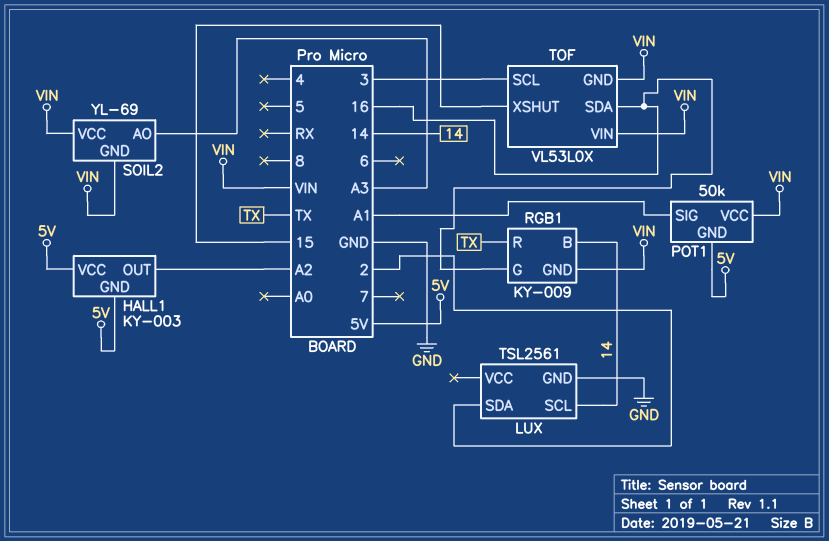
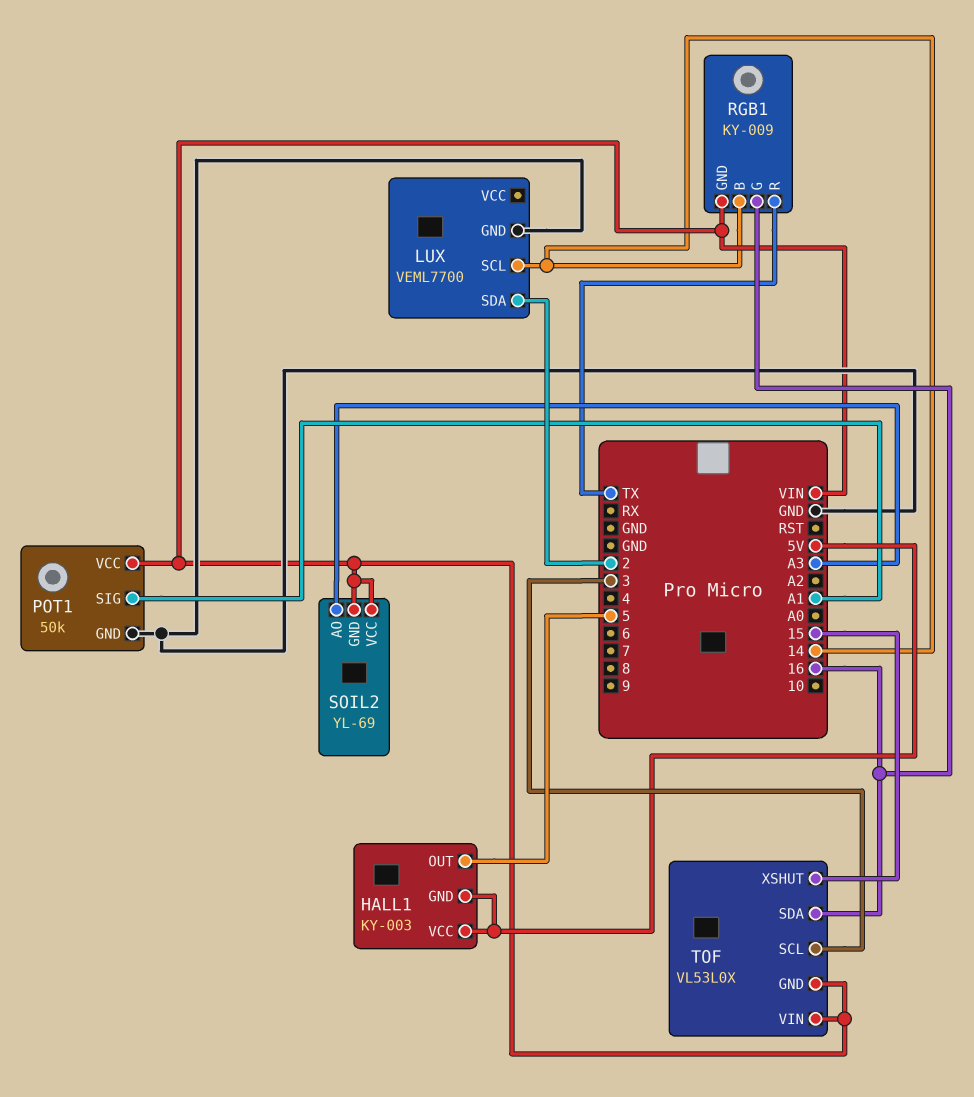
HALL1 pin OUT: A2 -> 5
LUX: TSL2561 -> VEML7700
POT1 pin GND: 5V -> GND

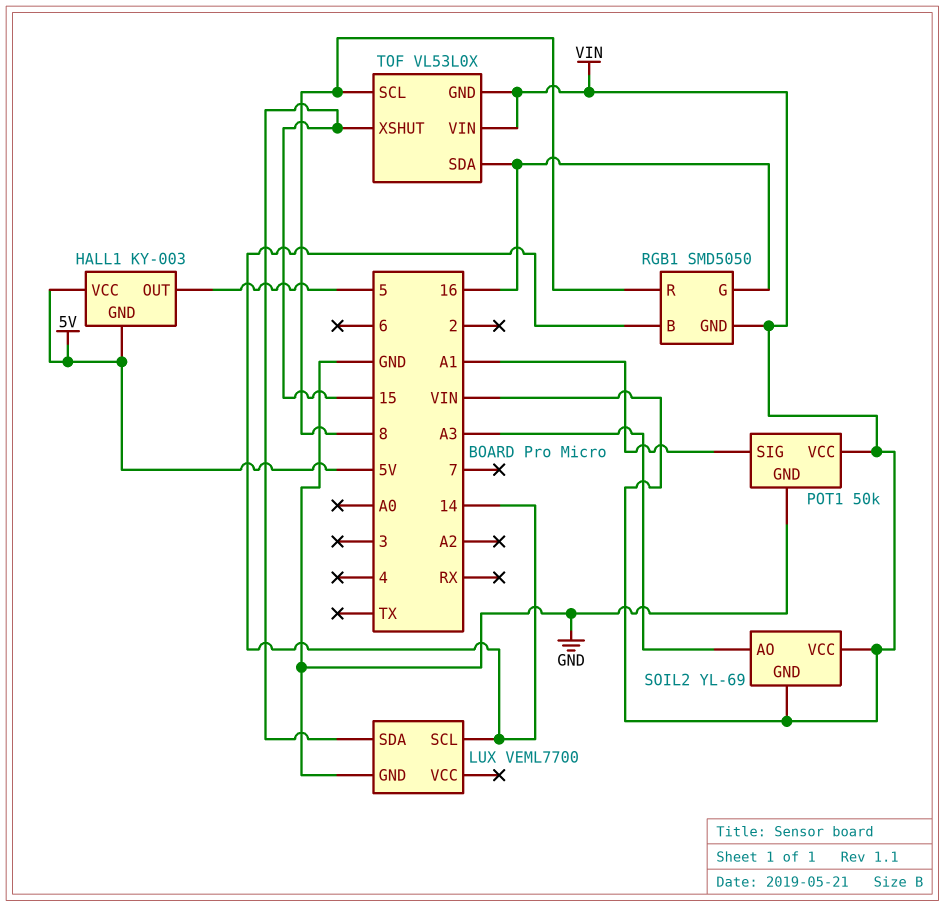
LUX pin SDA: 2 -> 15
RGB1: KY-009 -> SMD5050
RGB1 pin R: TX -> 8
TOF pin SCL: 3 -> 8

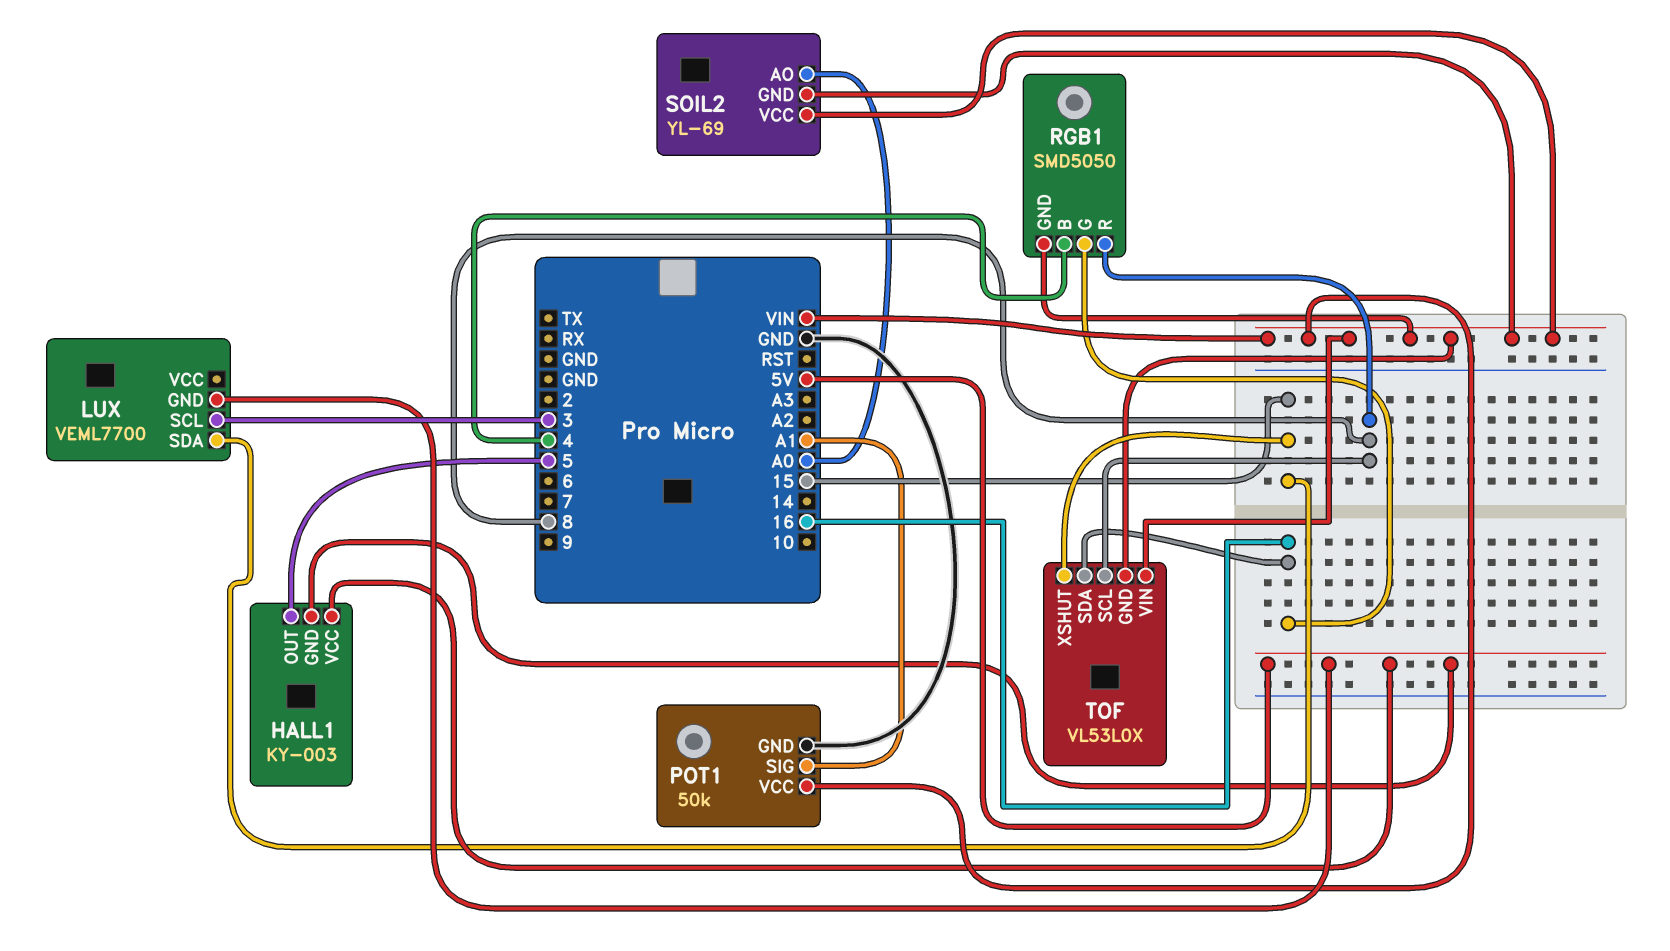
LUX pin GND: GND -> 5V
LUX pin SCL: 14 -> 3
RGB1 pin B: 14 -> 4
SOIL2 pin AO: A3 -> A0

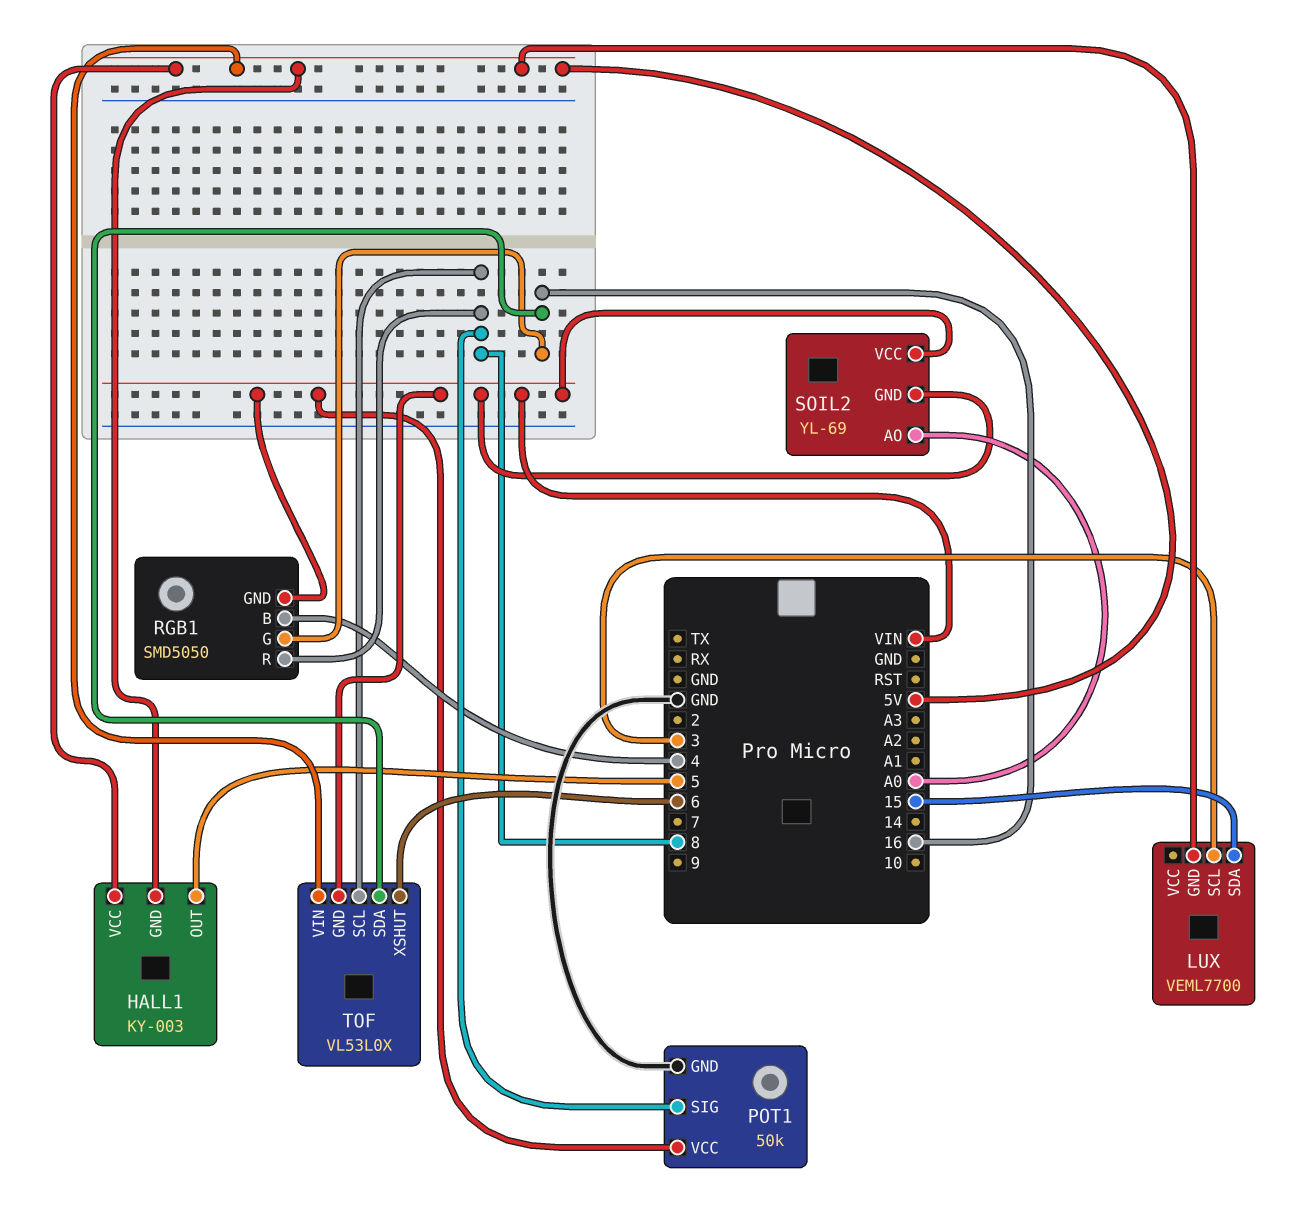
POT1 pin SIG: A1 -> 8
TOF pin VIN: VIN -> 5V
TOF pin XSHUT: 15 -> 6

